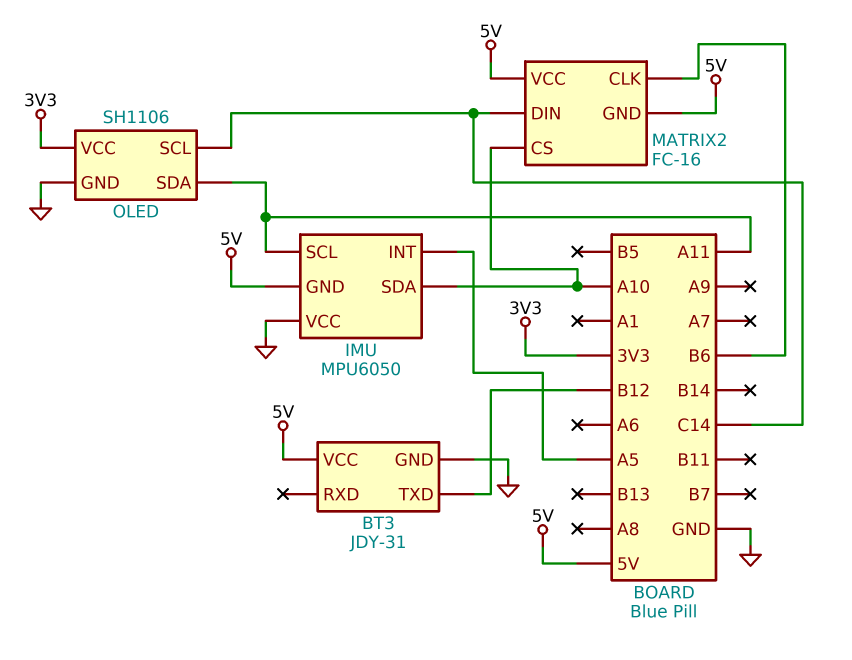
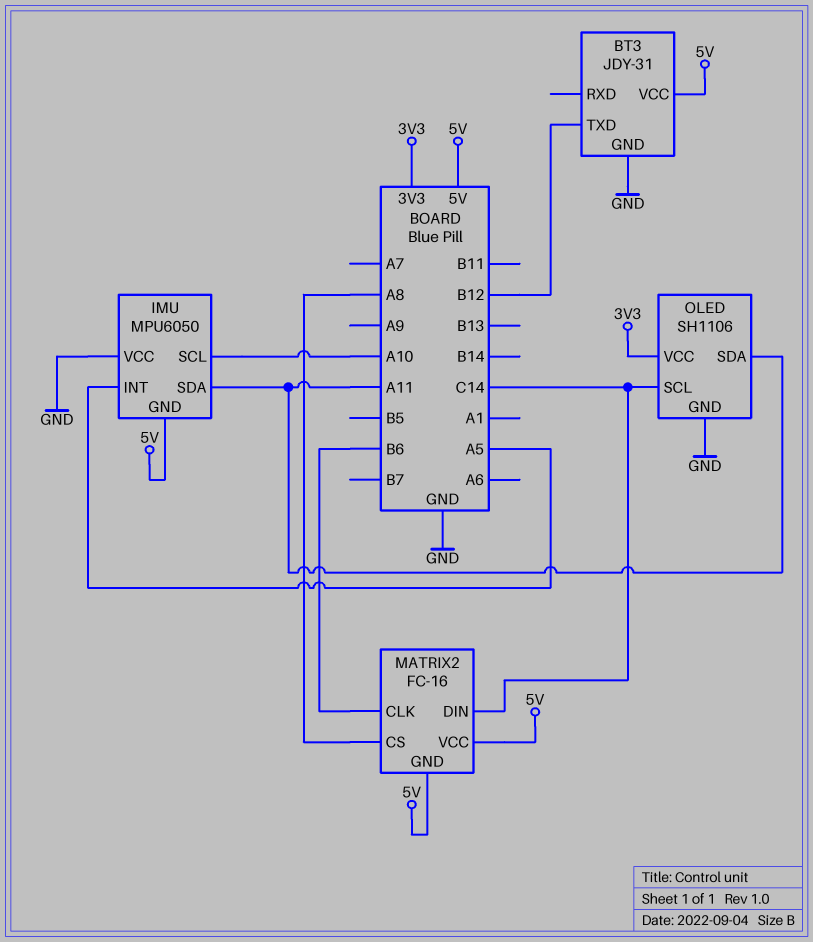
IMU pin SCL: A11 -> A10
IMU pin SDA: A10 -> A11
MATRIX2 pin CS: A10 -> A8

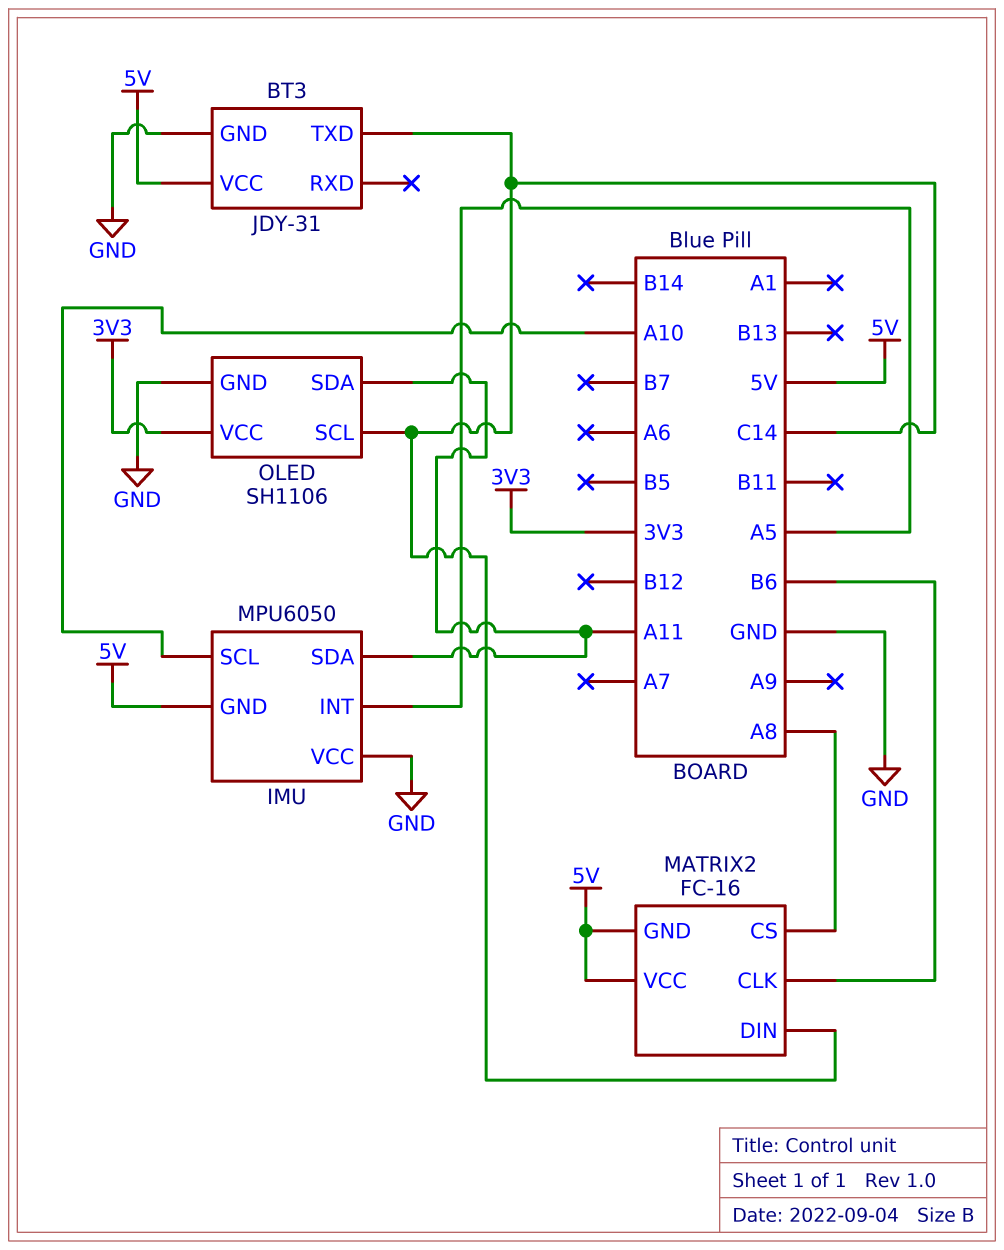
BT3 pin TXD: B12 -> C14

